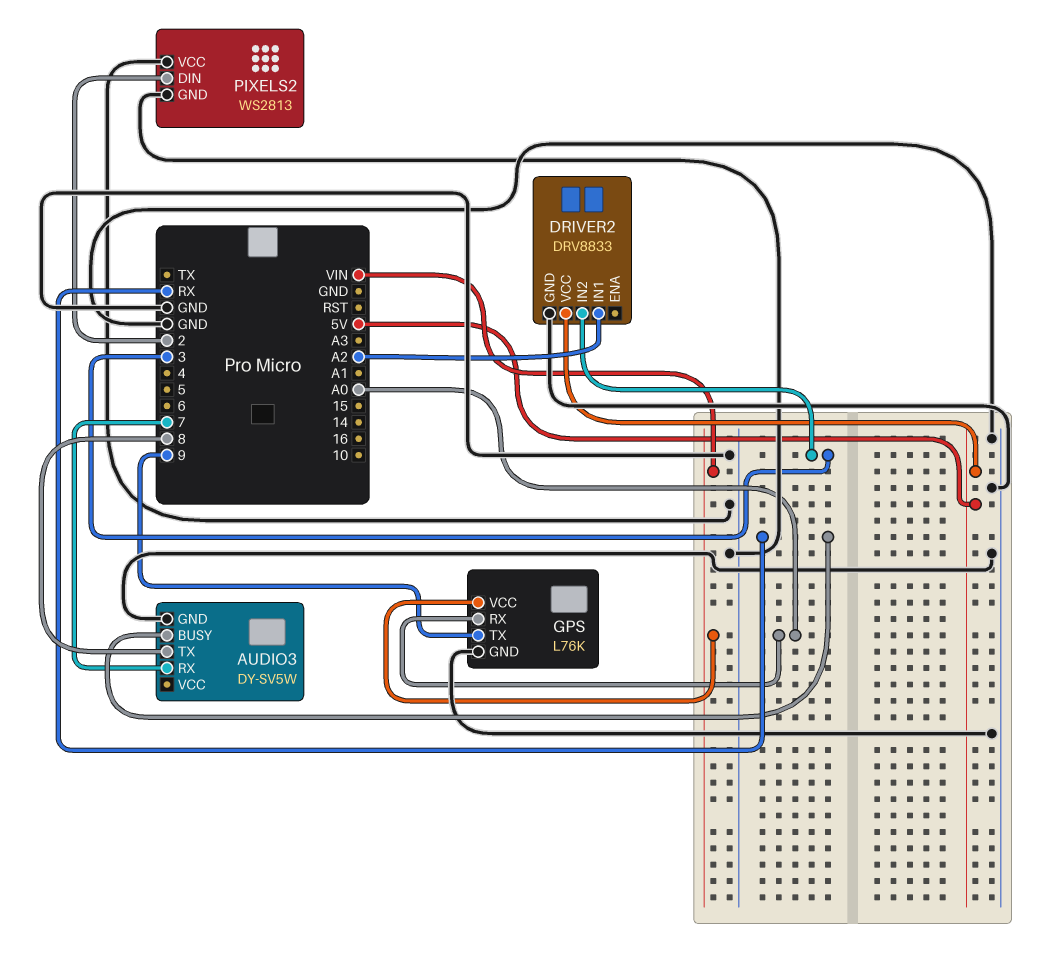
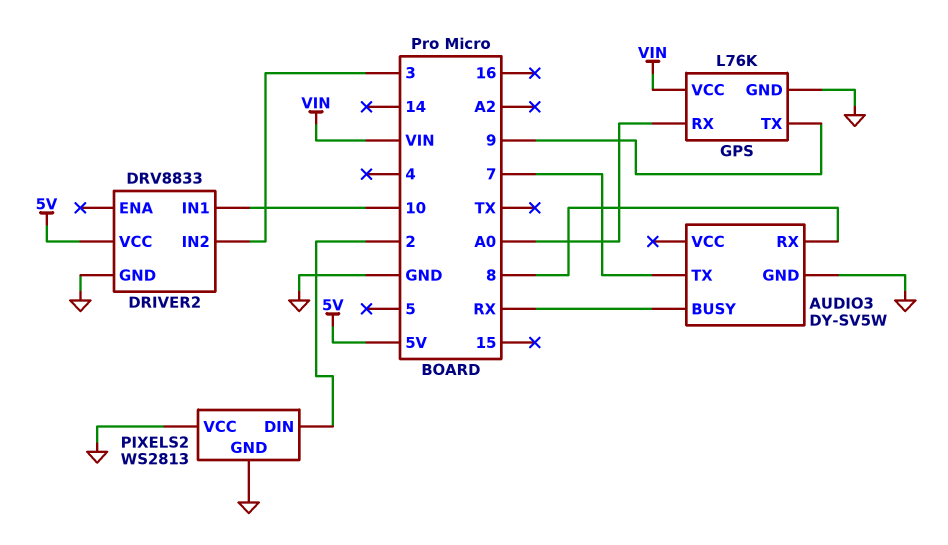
AUDIO3 pin RX: 7 -> 8
AUDIO3 pin TX: 8 -> 7
DRIVER2 pin IN1: A2 -> 10

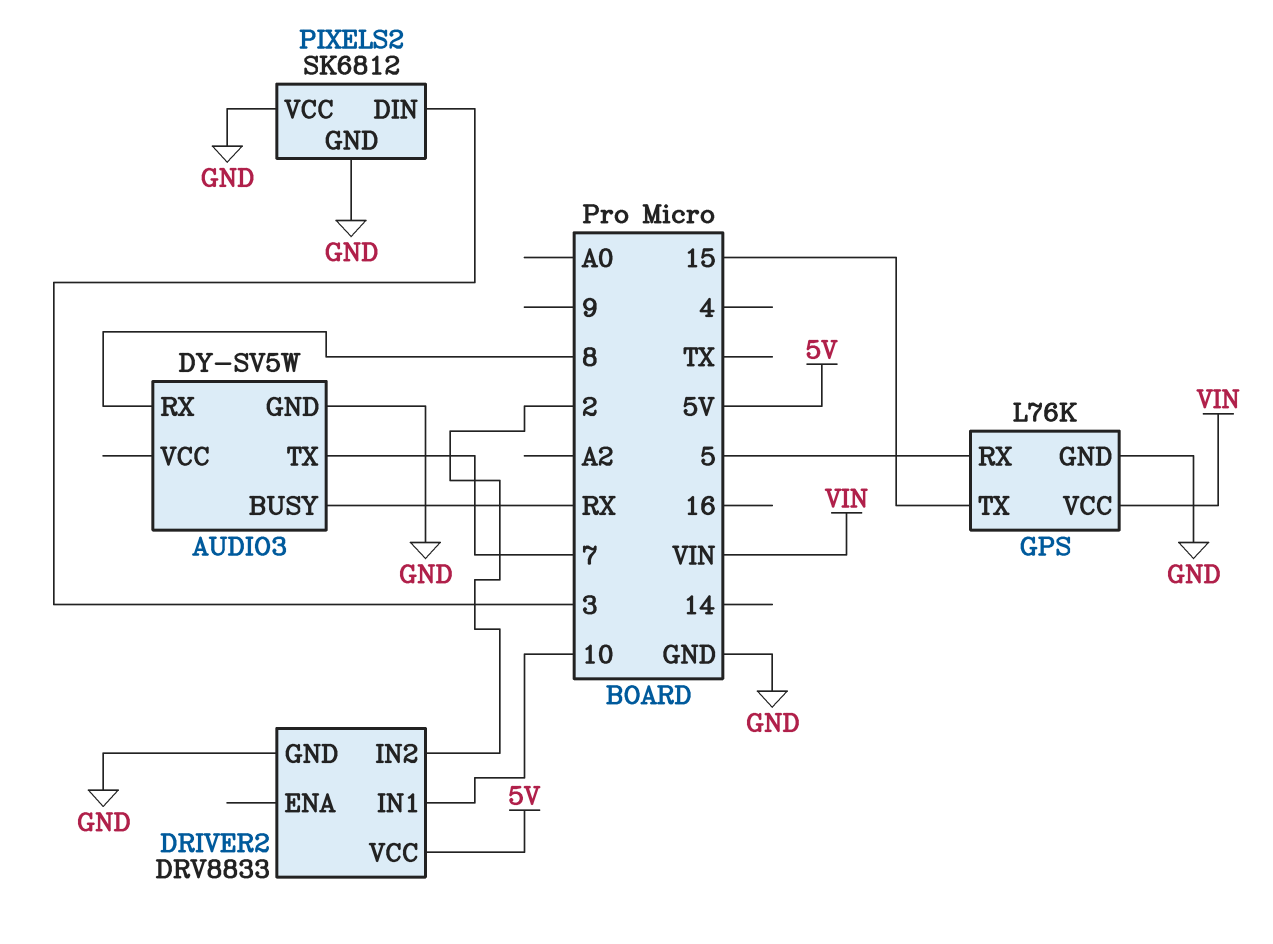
DRIVER2 pin IN2: 3 -> 2
GPS pin RX: A0 -> 5
GPS pin TX: 9 -> 15
PIXELS2: WS2813 -> SK6812
PIXELS2 pin DIN: 2 -> 3

